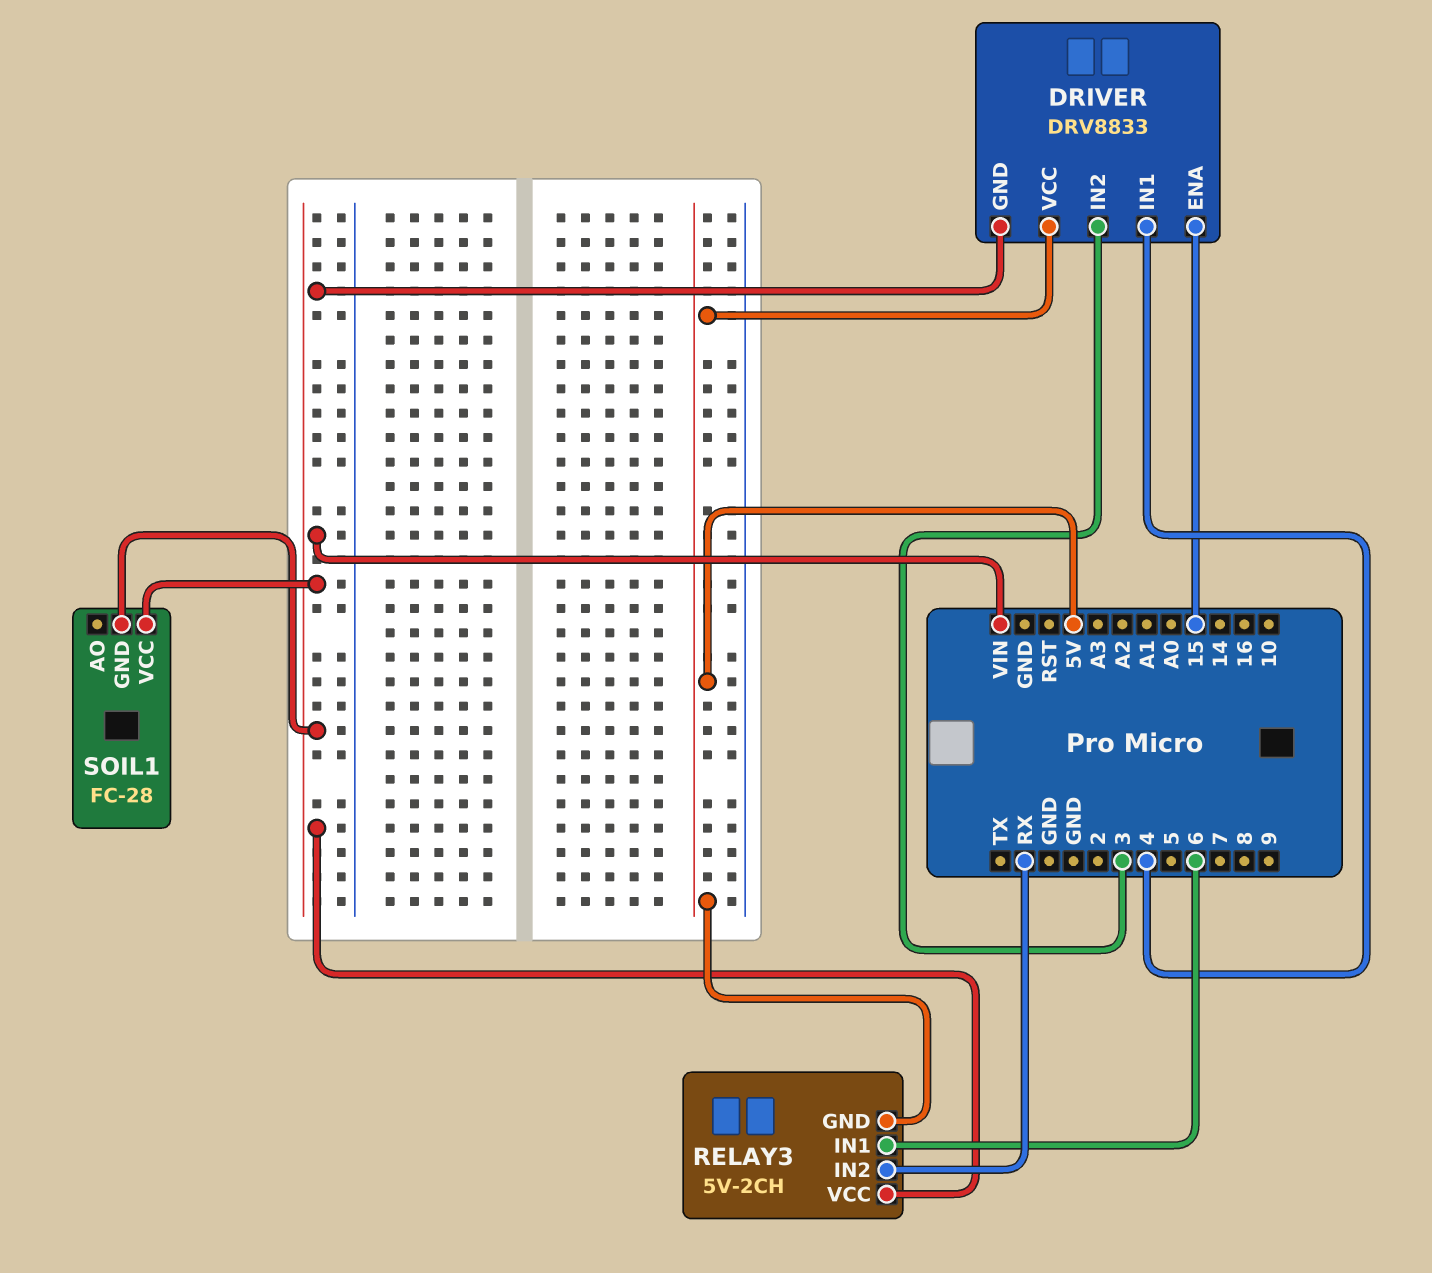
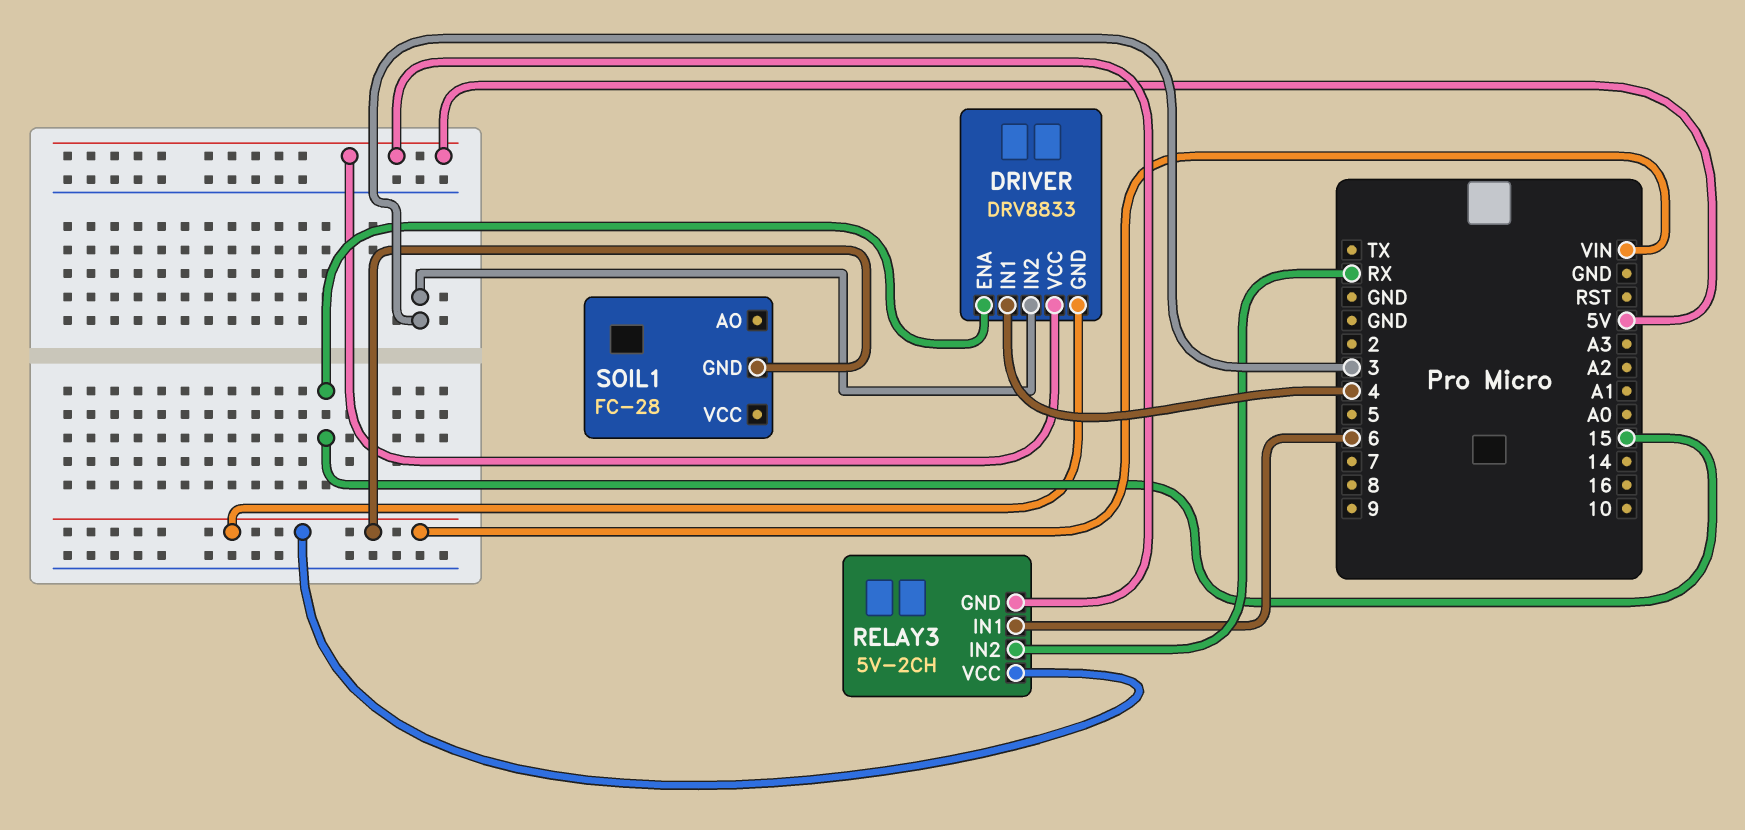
SOIL1 pin VCC: VIN -> none

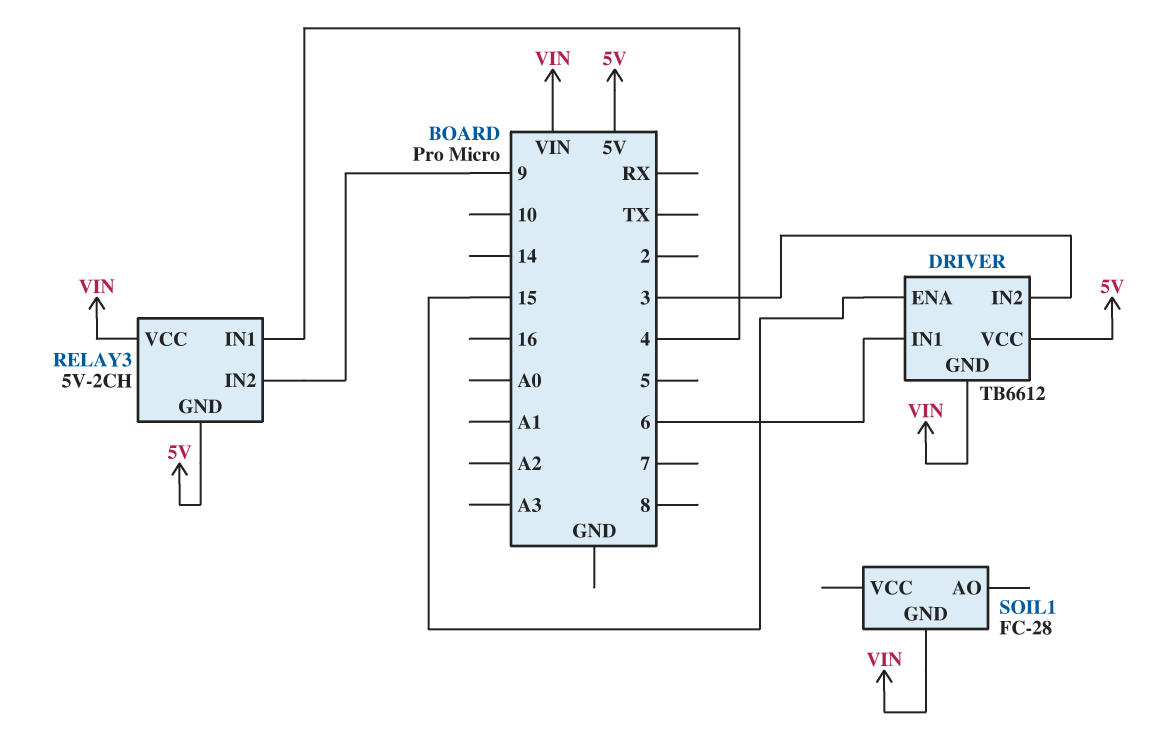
DRIVER: DRV8833 -> TB6612
DRIVER pin IN1: 4 -> 6
RELAY3 pin IN1: 6 -> 4
RELAY3 pin IN2: RX -> 9

